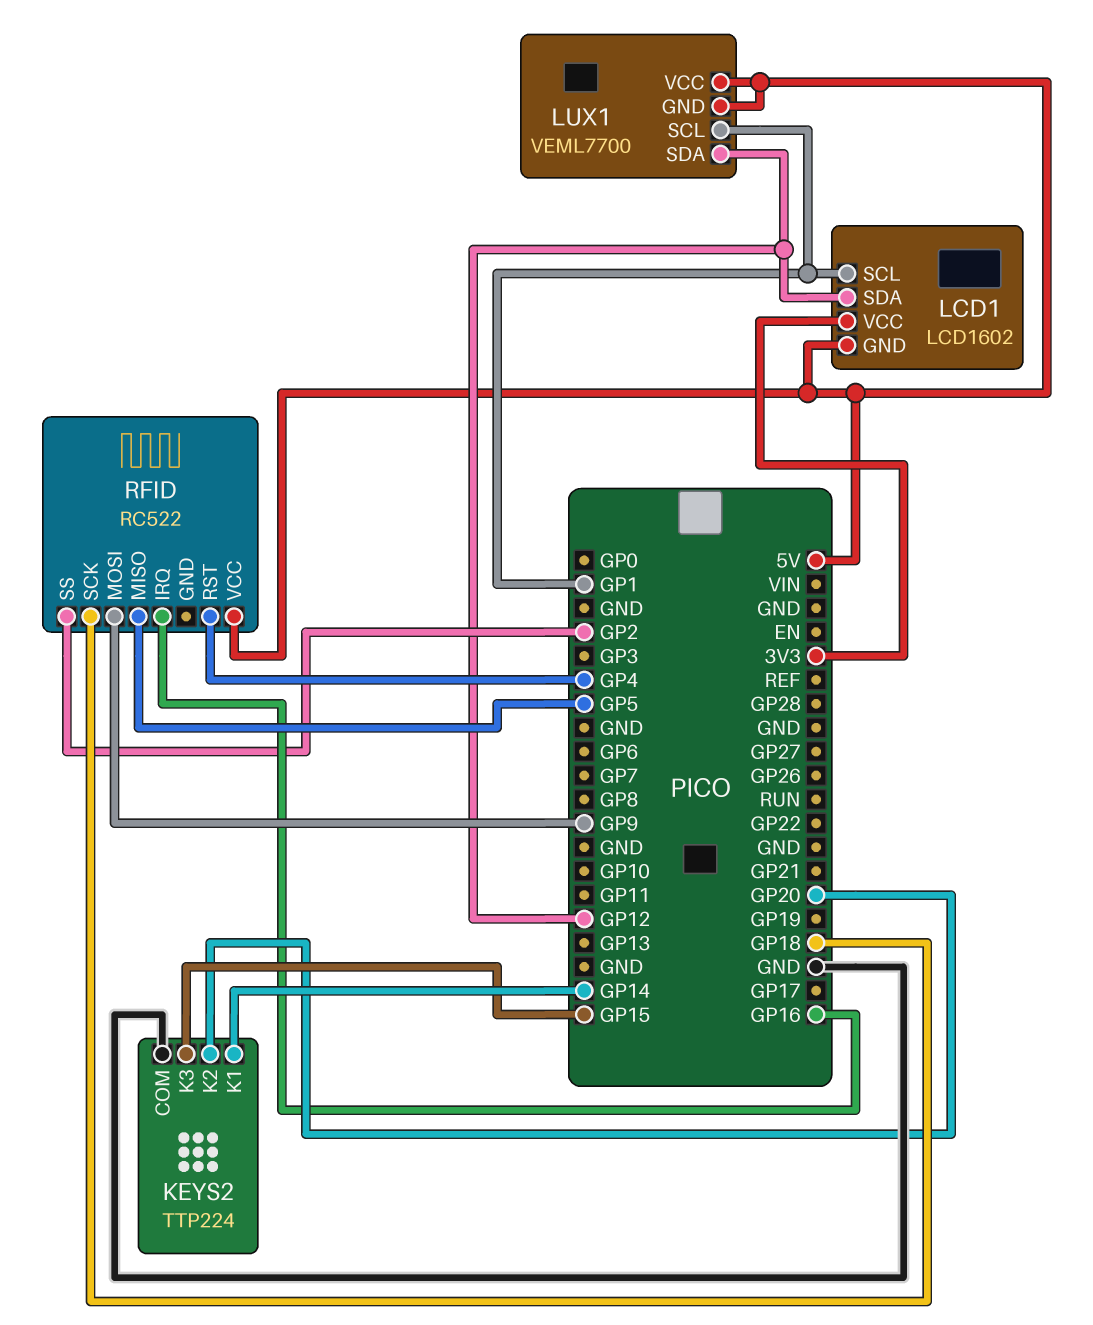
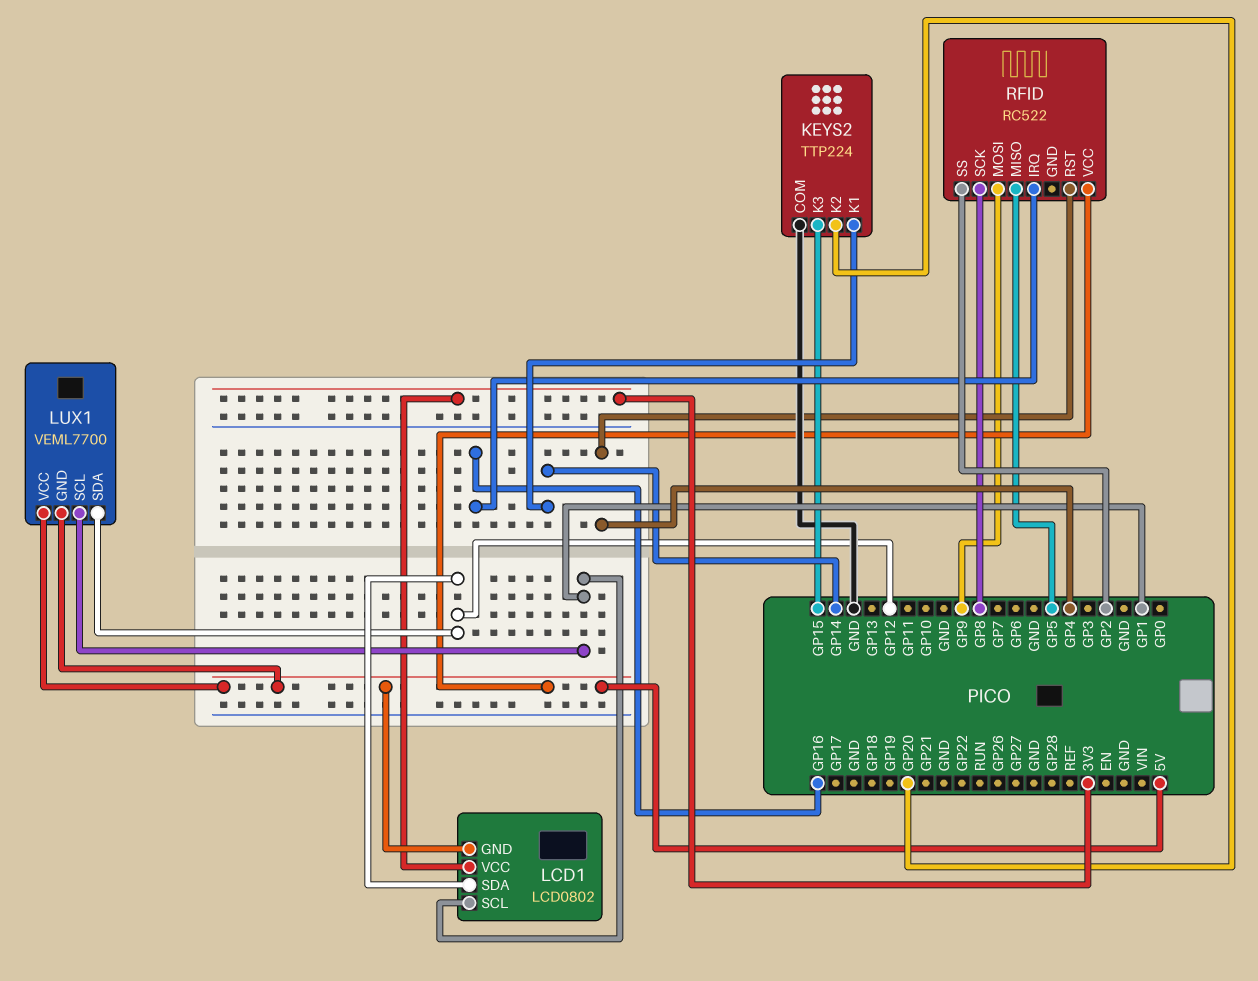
LCD1: LCD1602 -> LCD0802
RFID pin SCK: GP18 -> GP8

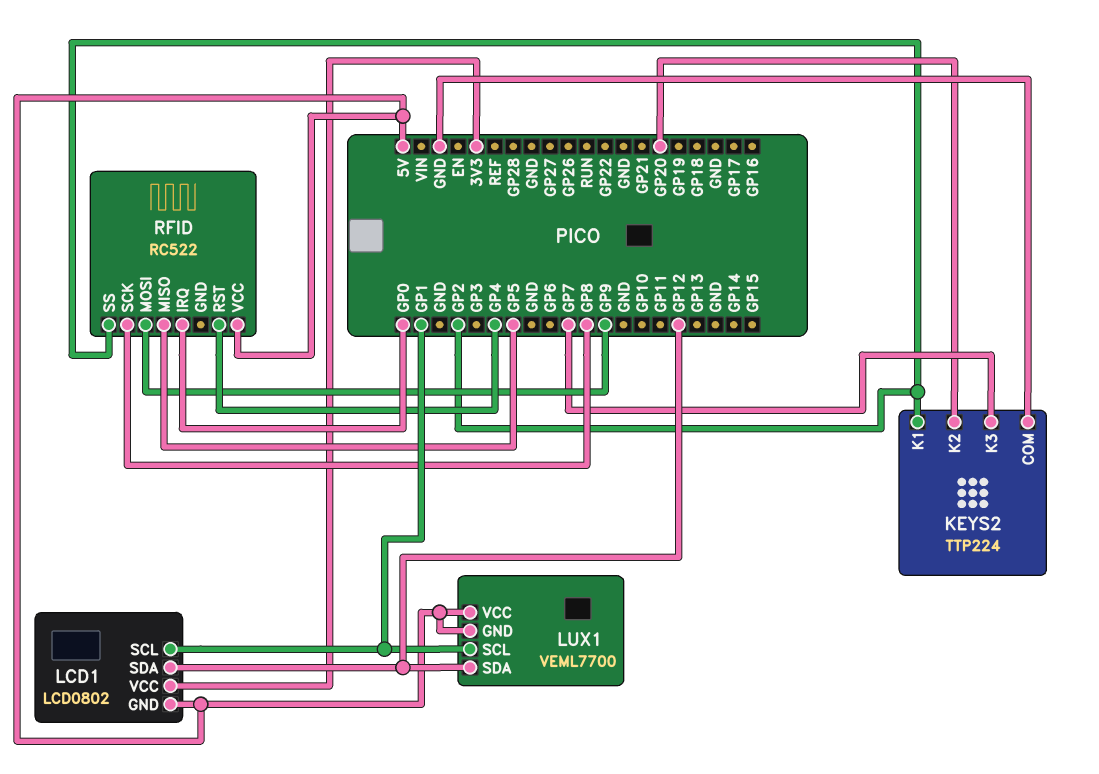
KEYS2 pin K1: GP14 -> GP2
KEYS2 pin K3: GP15 -> GP7
RFID pin IRQ: GP16 -> GP0

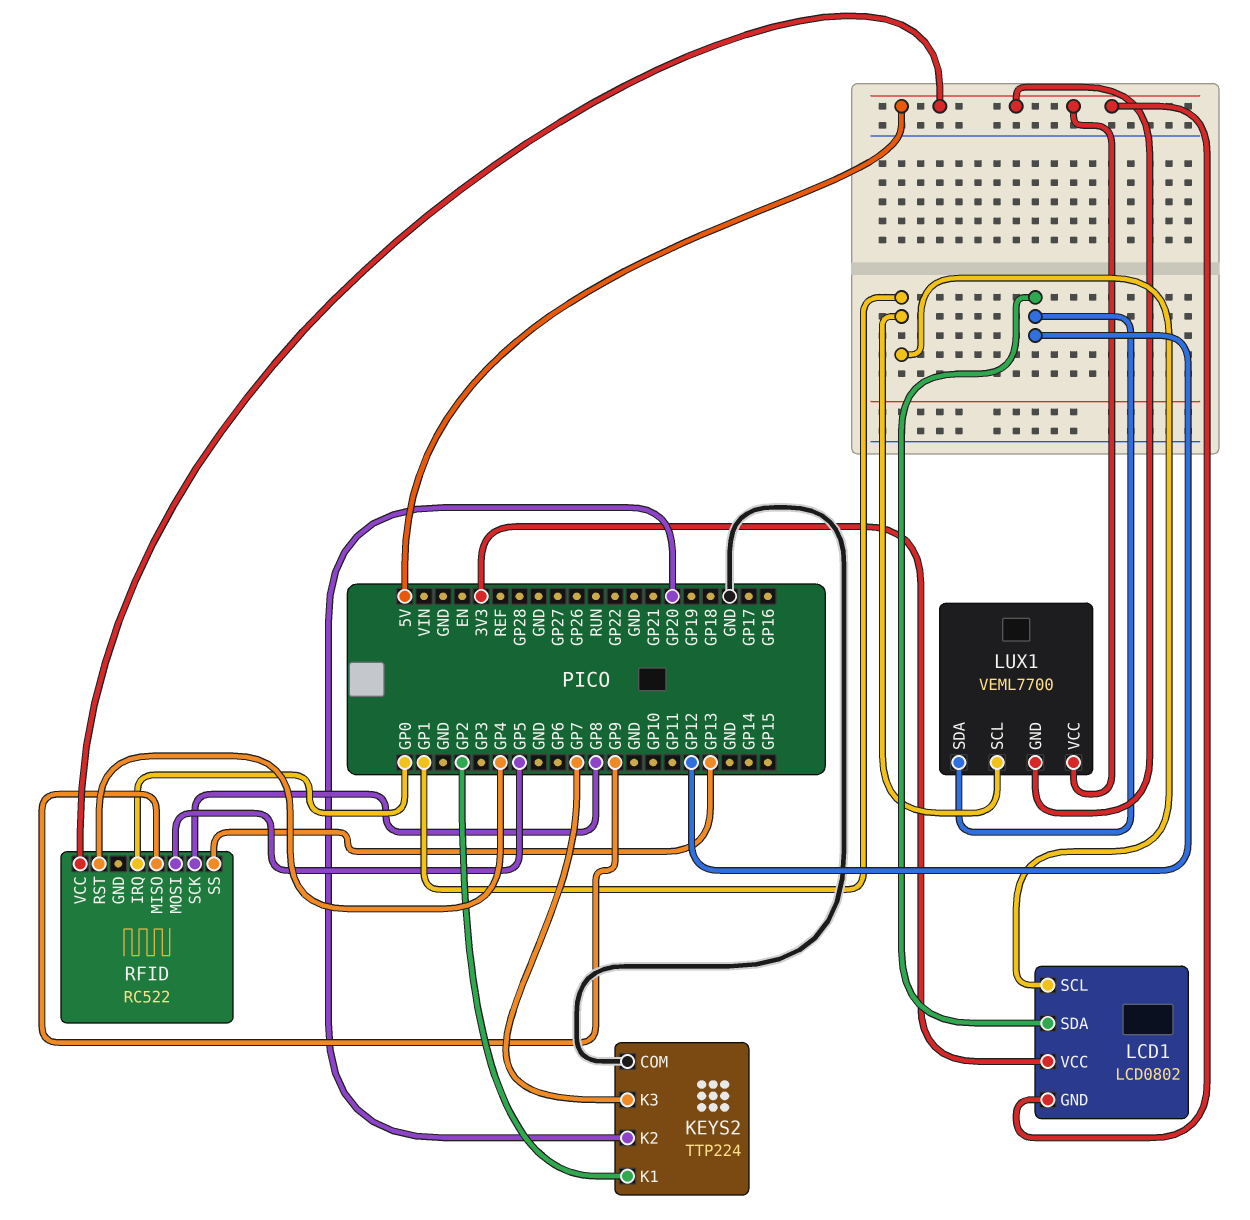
RFID pin MISO: GP5 -> GP9
RFID pin MOSI: GP9 -> GP5
RFID pin SS: GP2 -> GP13

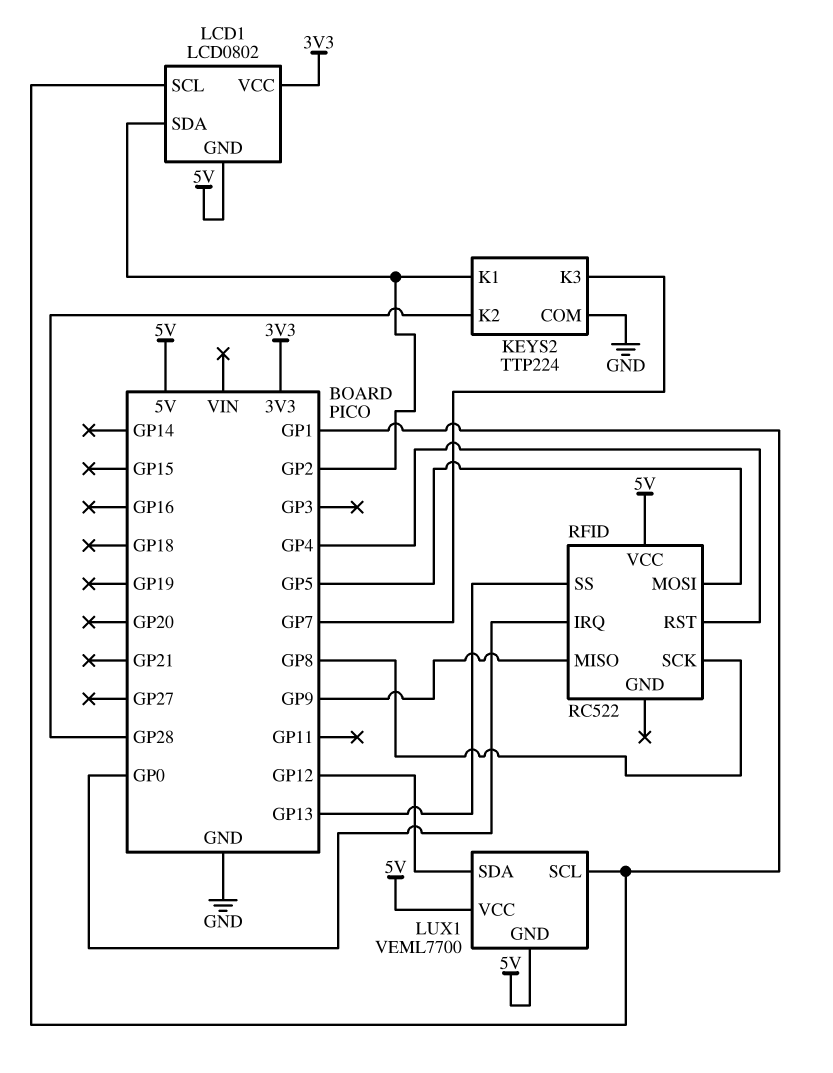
KEYS2 pin K2: GP20 -> GP28
LCD1 pin SDA: GP12 -> GP2

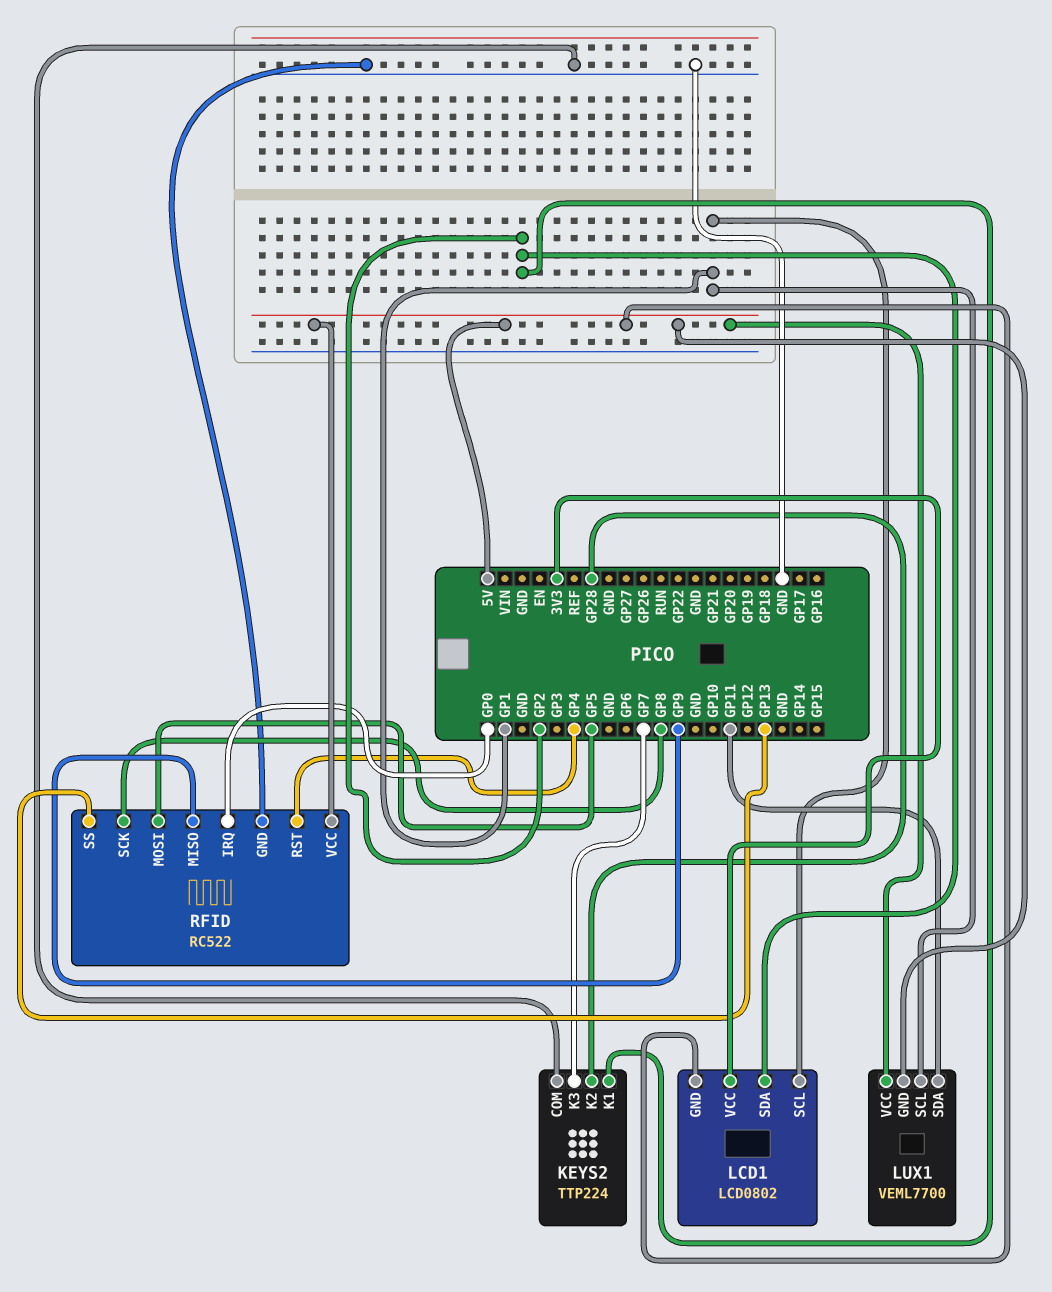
LUX1 pin SDA: GP12 -> GP11
RFID pin GND: none -> GND

